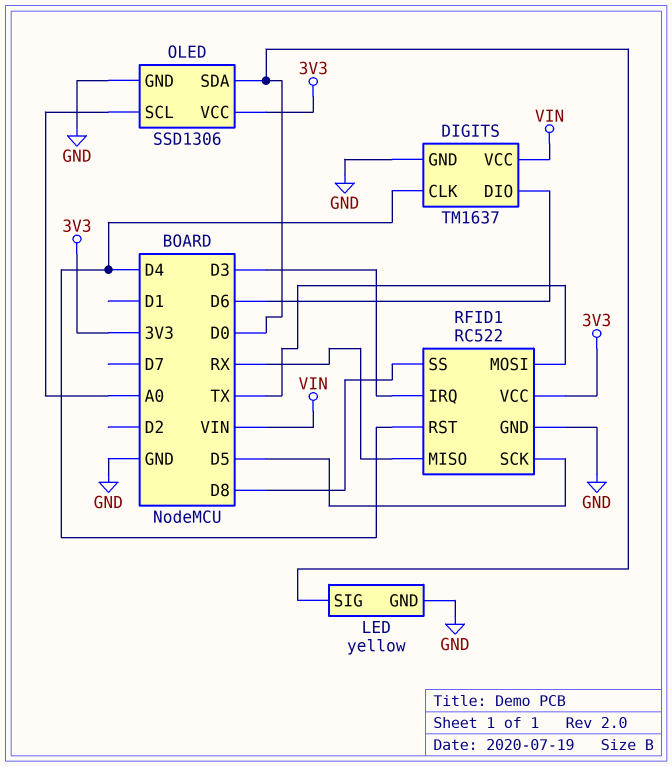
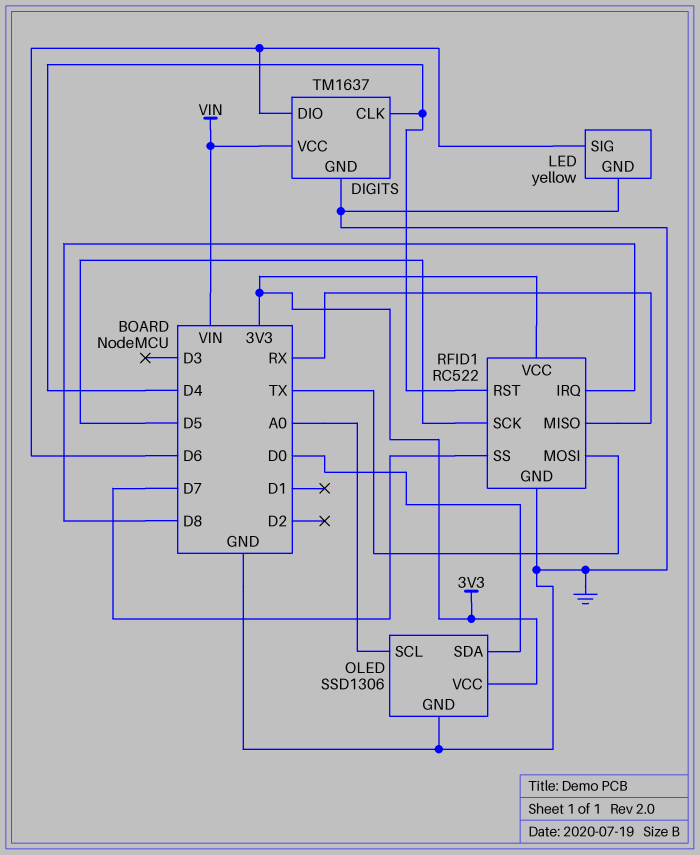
LED pin SIG: D0 -> D6
RFID1 pin IRQ: D3 -> D8
RFID1 pin SS: D8 -> D7

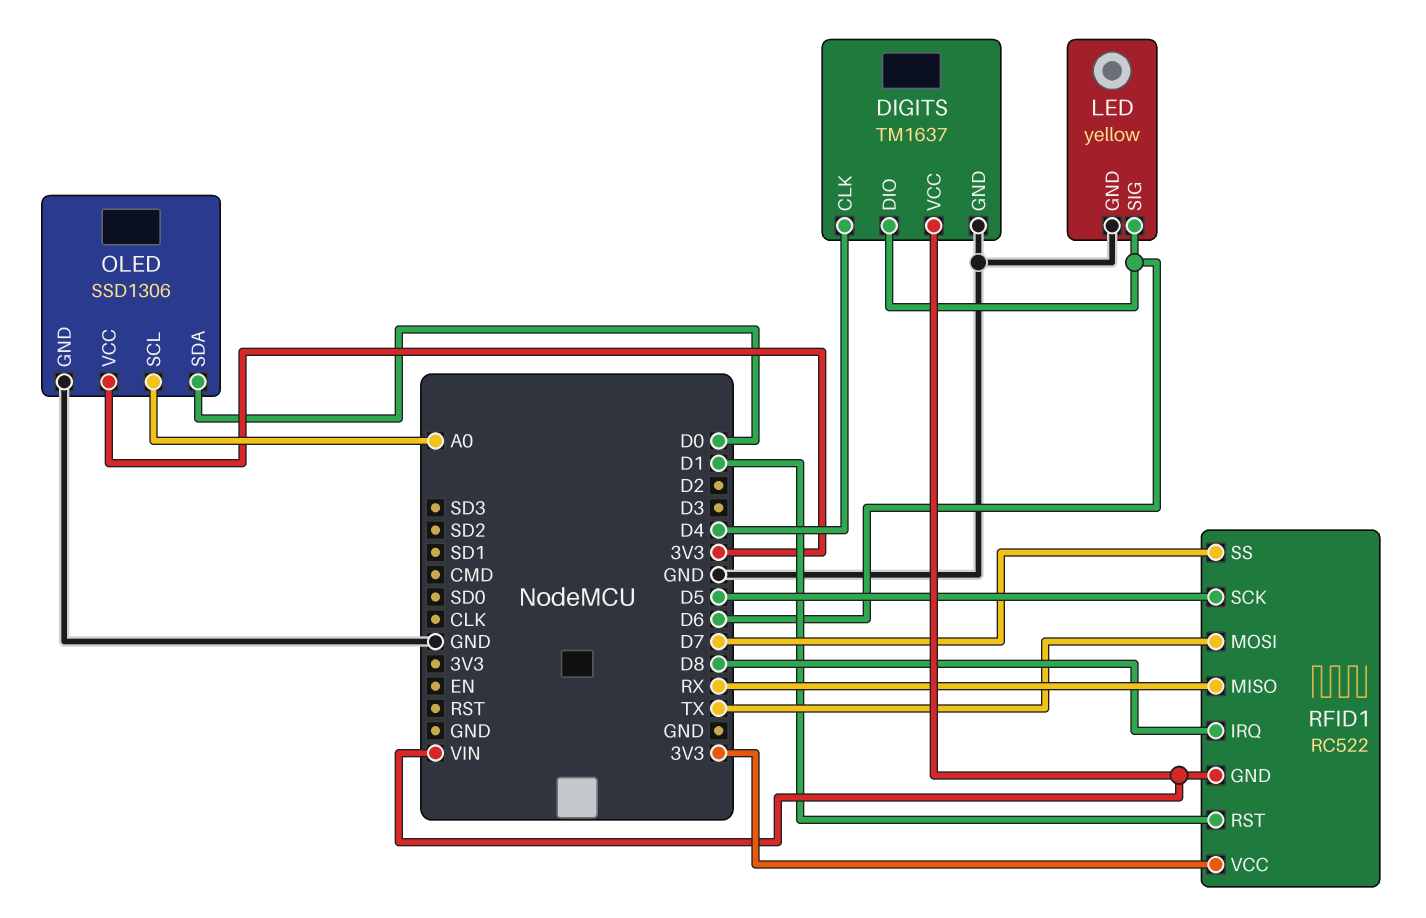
RFID1 pin GND: GND -> VIN
RFID1 pin RST: D4 -> D1

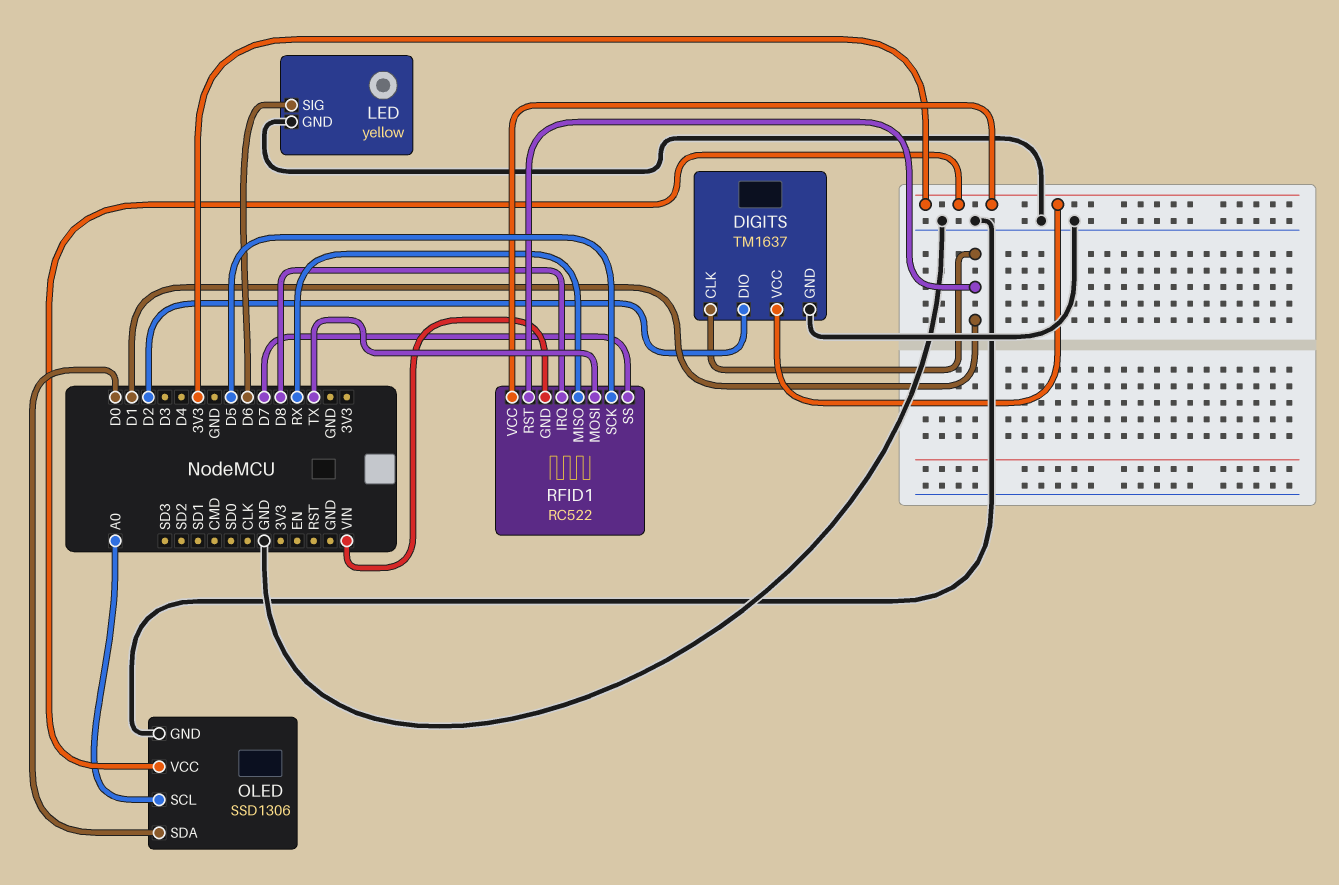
DIGITS pin CLK: D4 -> D1
DIGITS pin DIO: D6 -> D2
DIGITS pin VCC: VIN -> 3V3

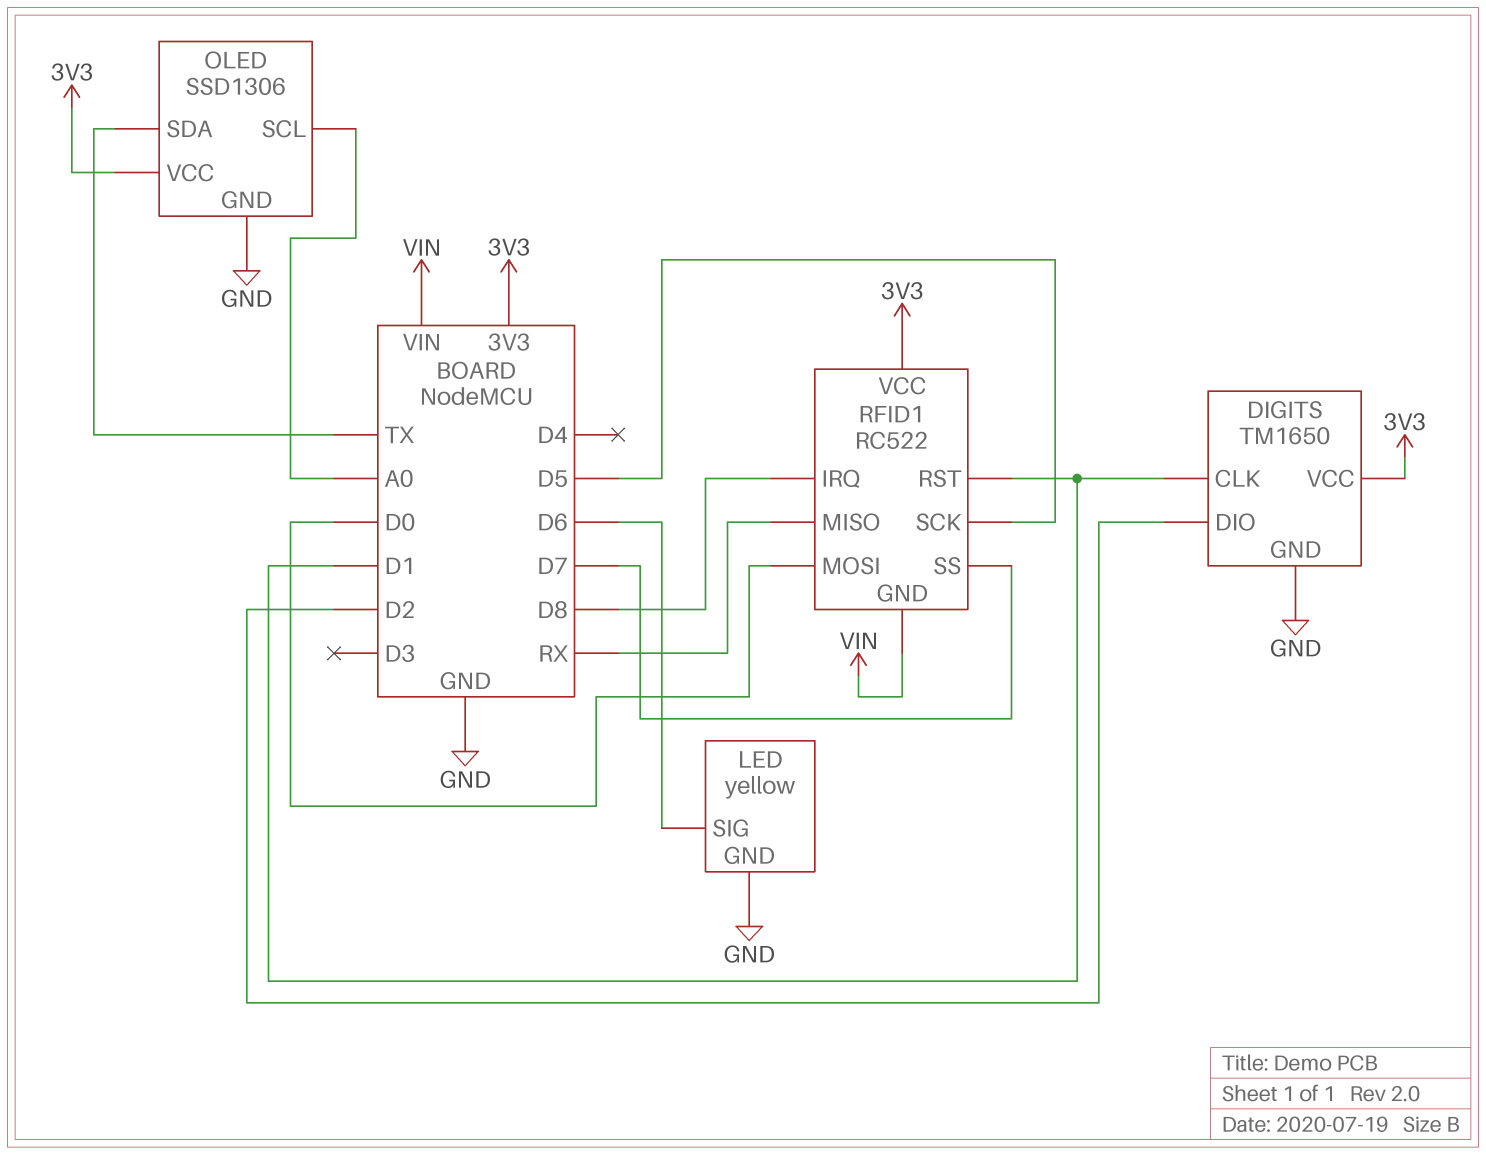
DIGITS: TM1637 -> TM1650
OLED pin SDA: D0 -> TX
RFID1 pin MOSI: TX -> D0

